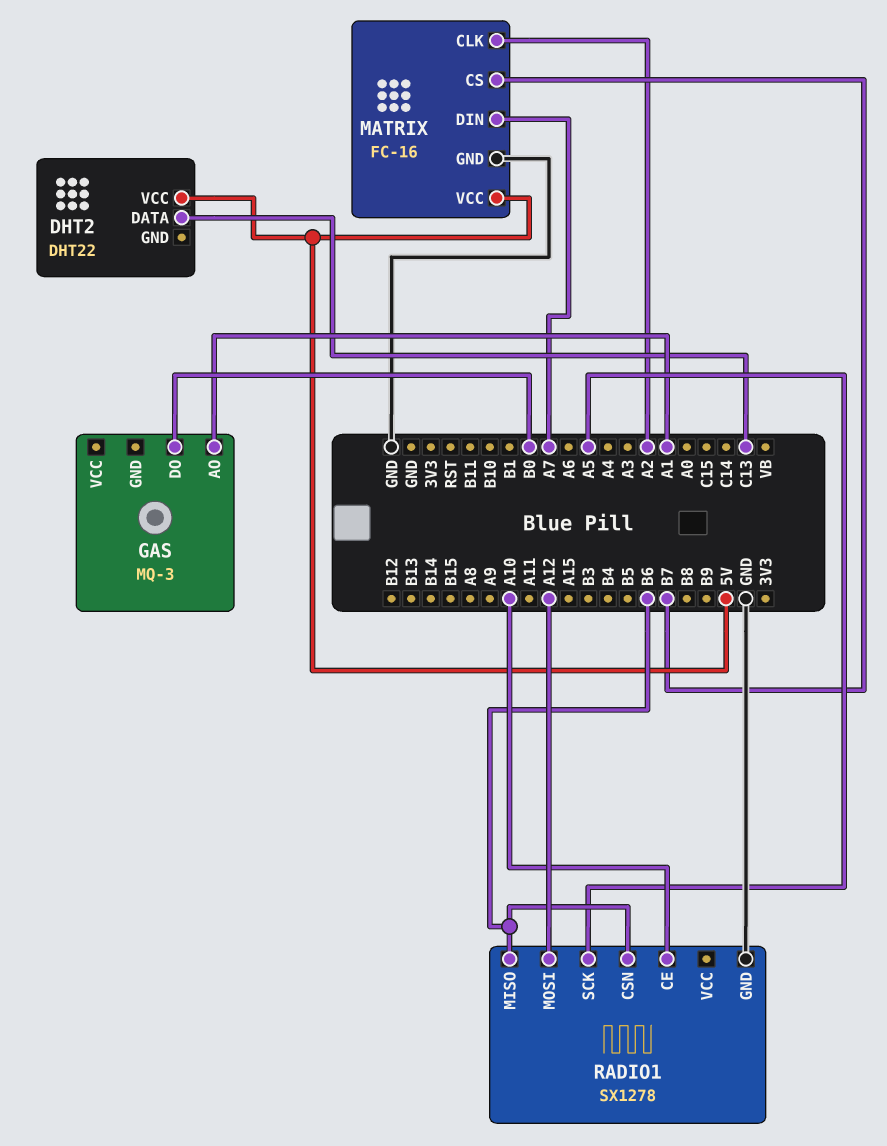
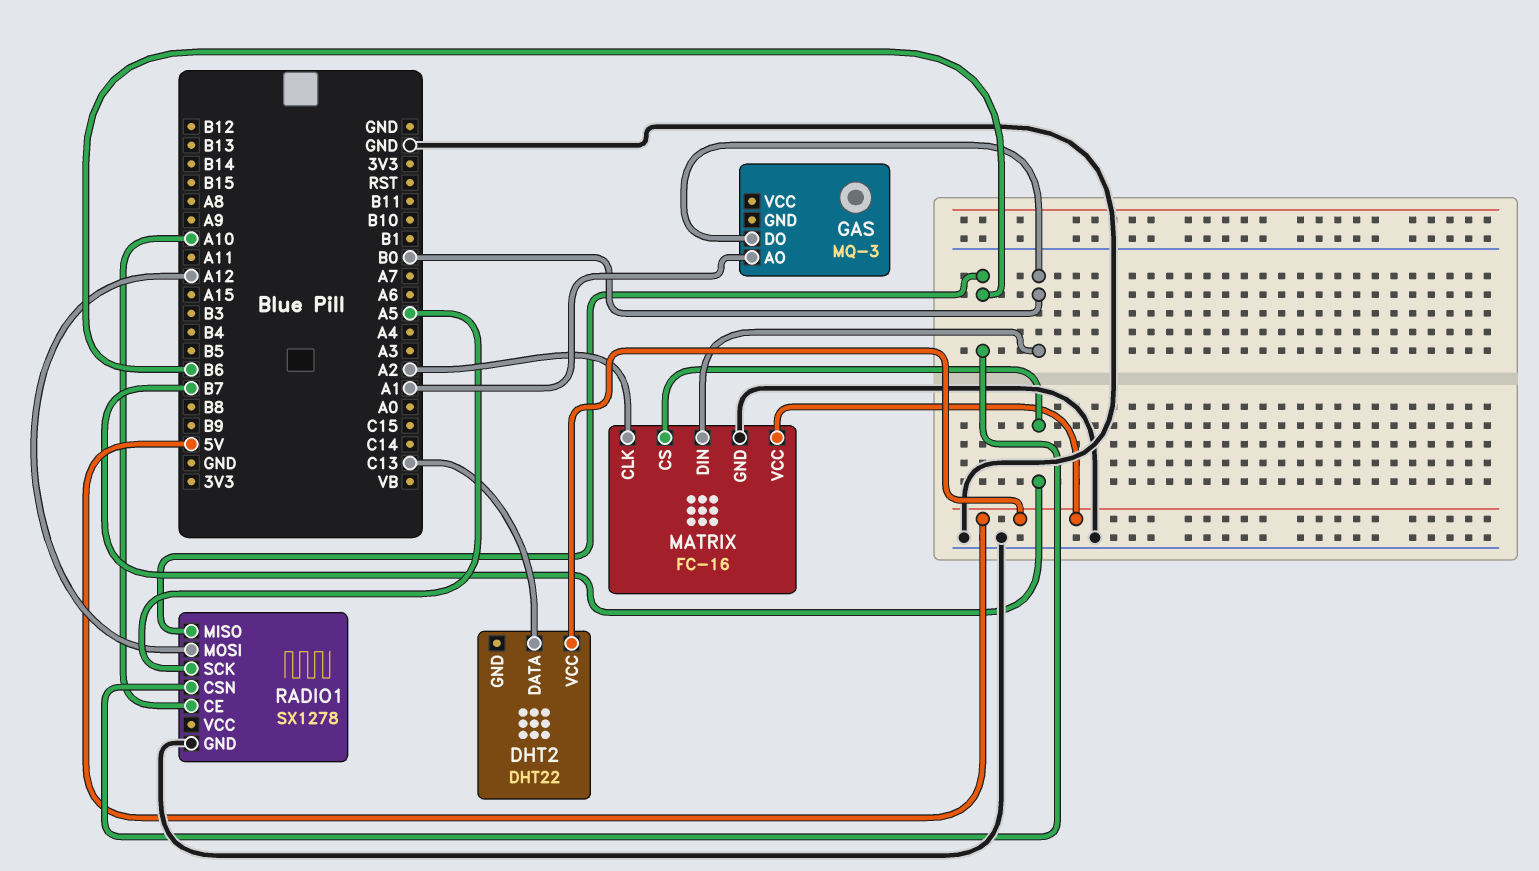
MATRIX pin DIN: A7 -> B0

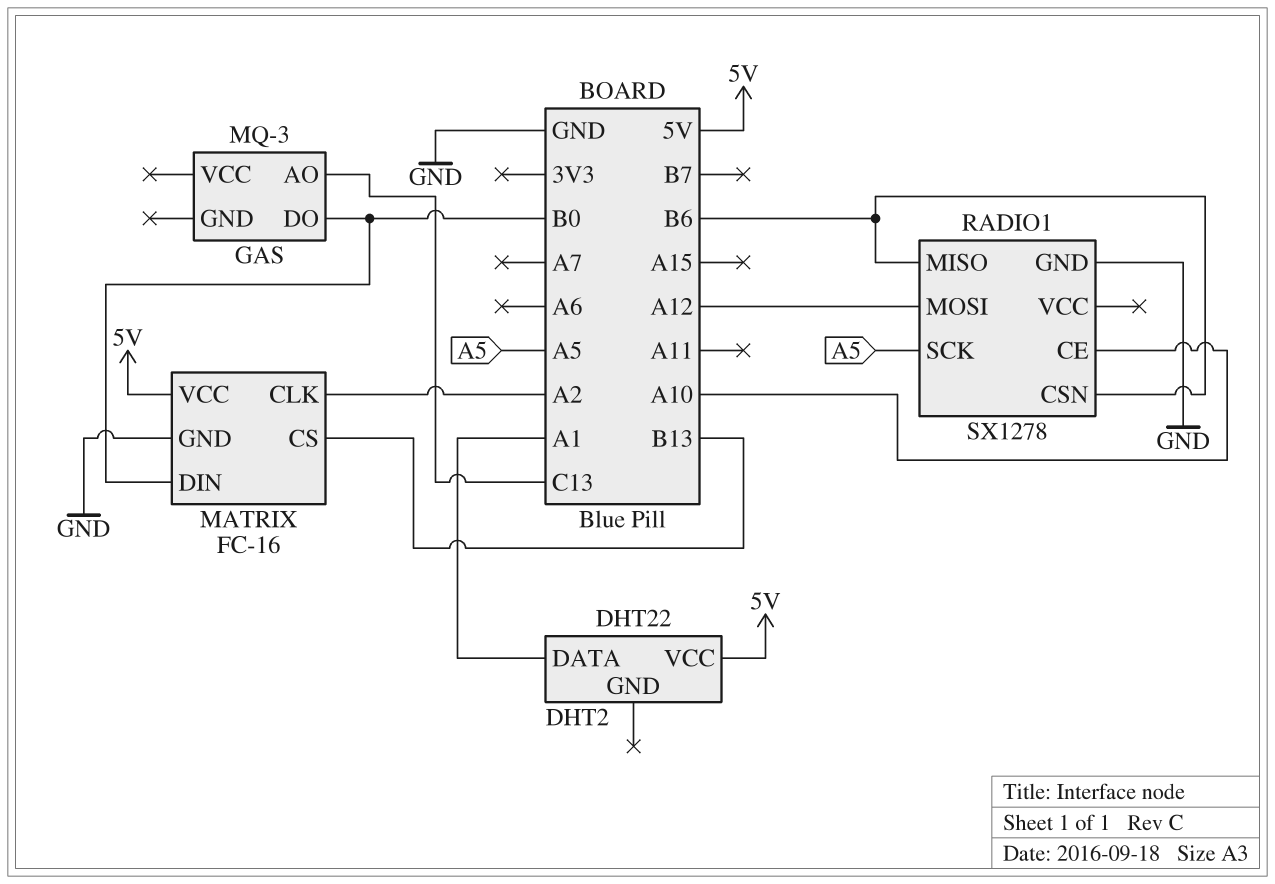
DHT2 pin DATA: C13 -> A1
GAS pin AO: A1 -> C13
MATRIX pin CS: B7 -> B13

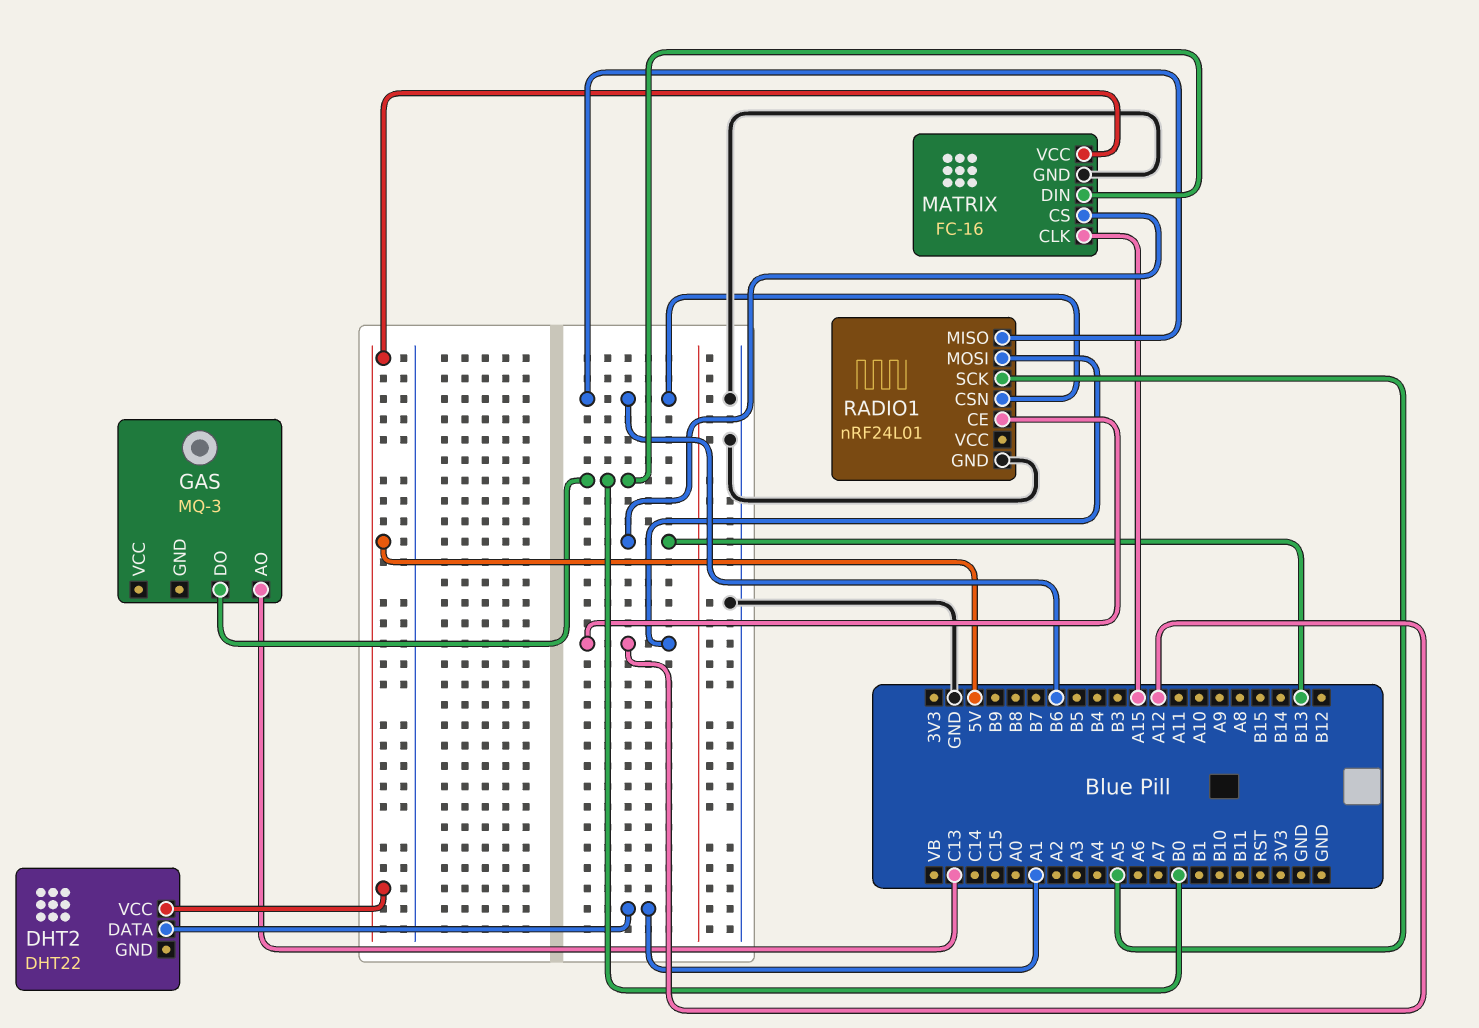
MATRIX pin CLK: A2 -> A15
RADIO1: SX1278 -> nRF24L01
RADIO1 pin CE: A10 -> A12

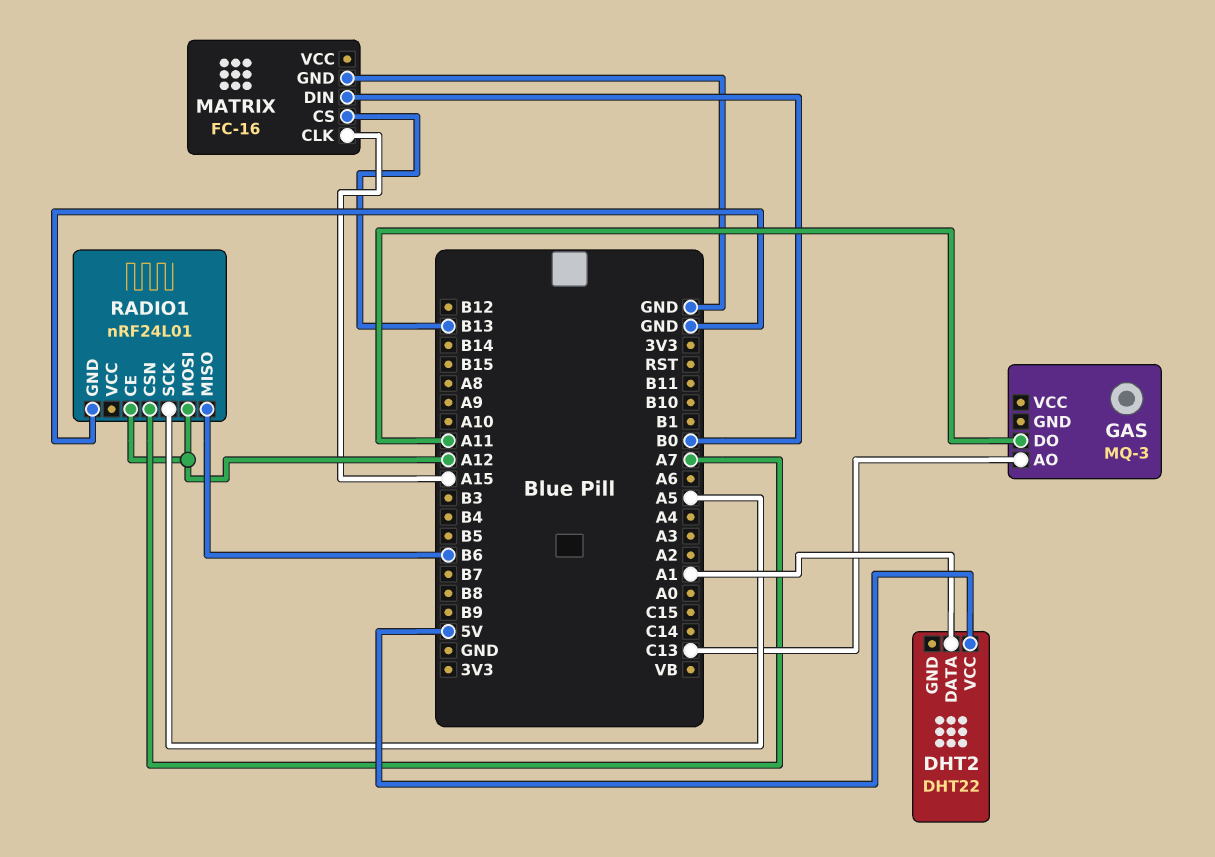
GAS pin DO: B0 -> A11
MATRIX pin VCC: 5V -> none
RADIO1 pin CSN: B6 -> A7

